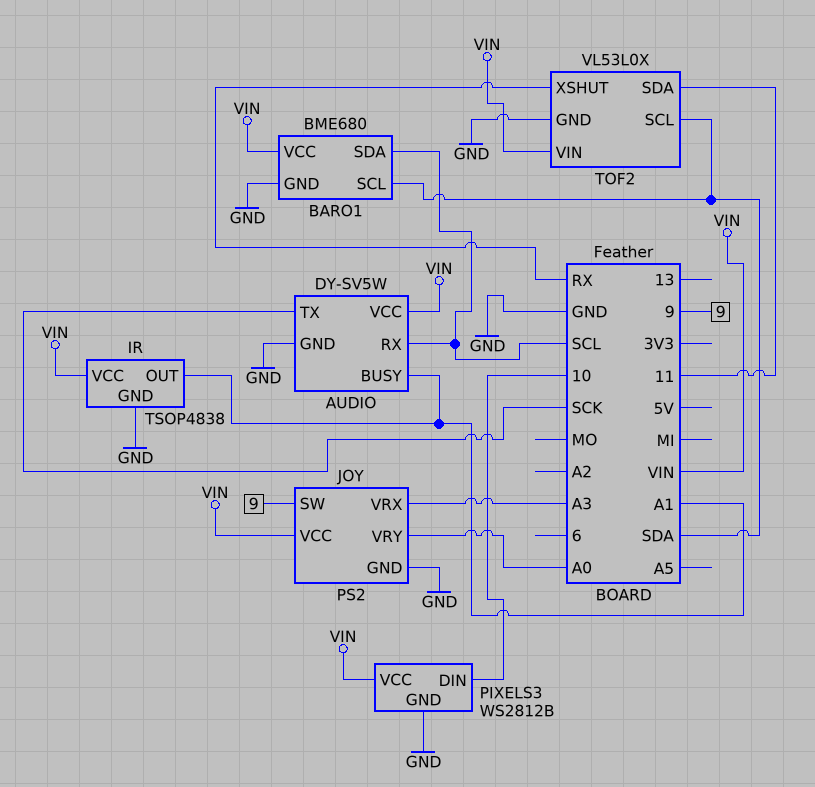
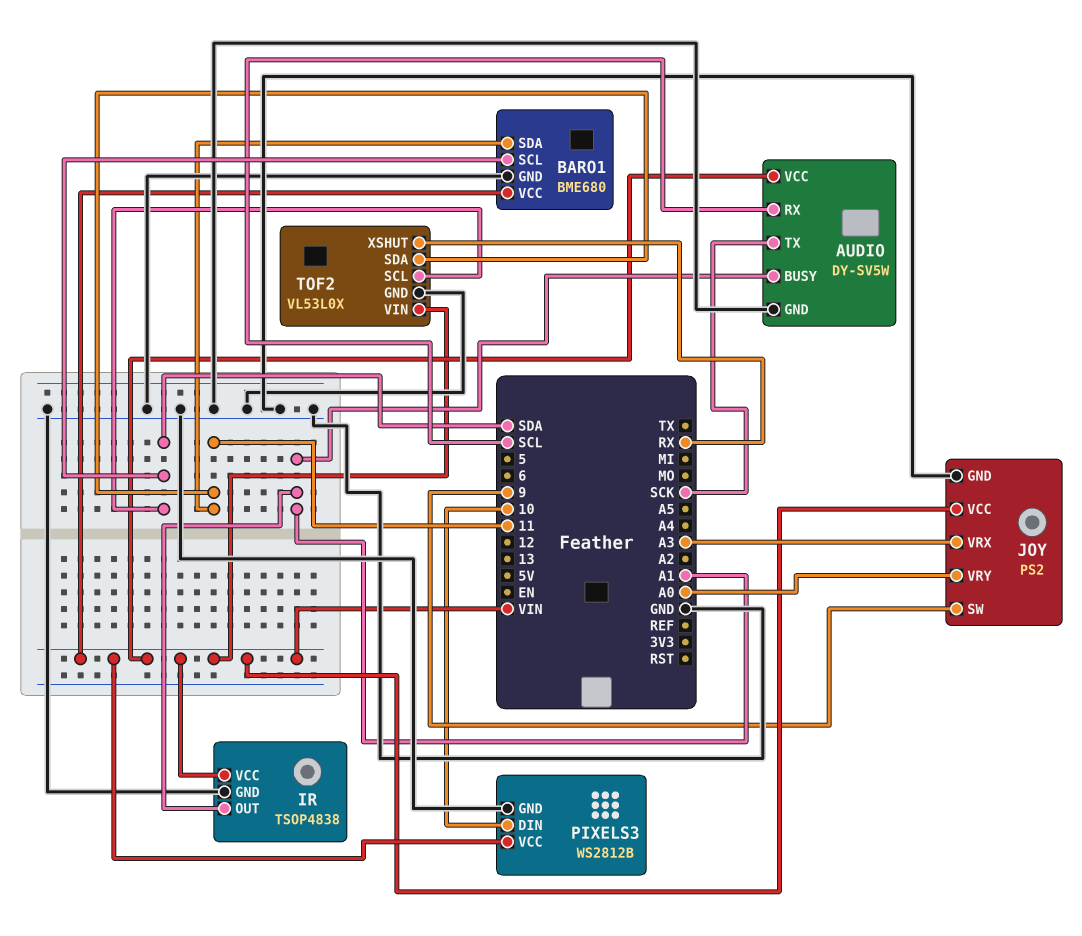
BARO1 pin SDA: SCL -> 11

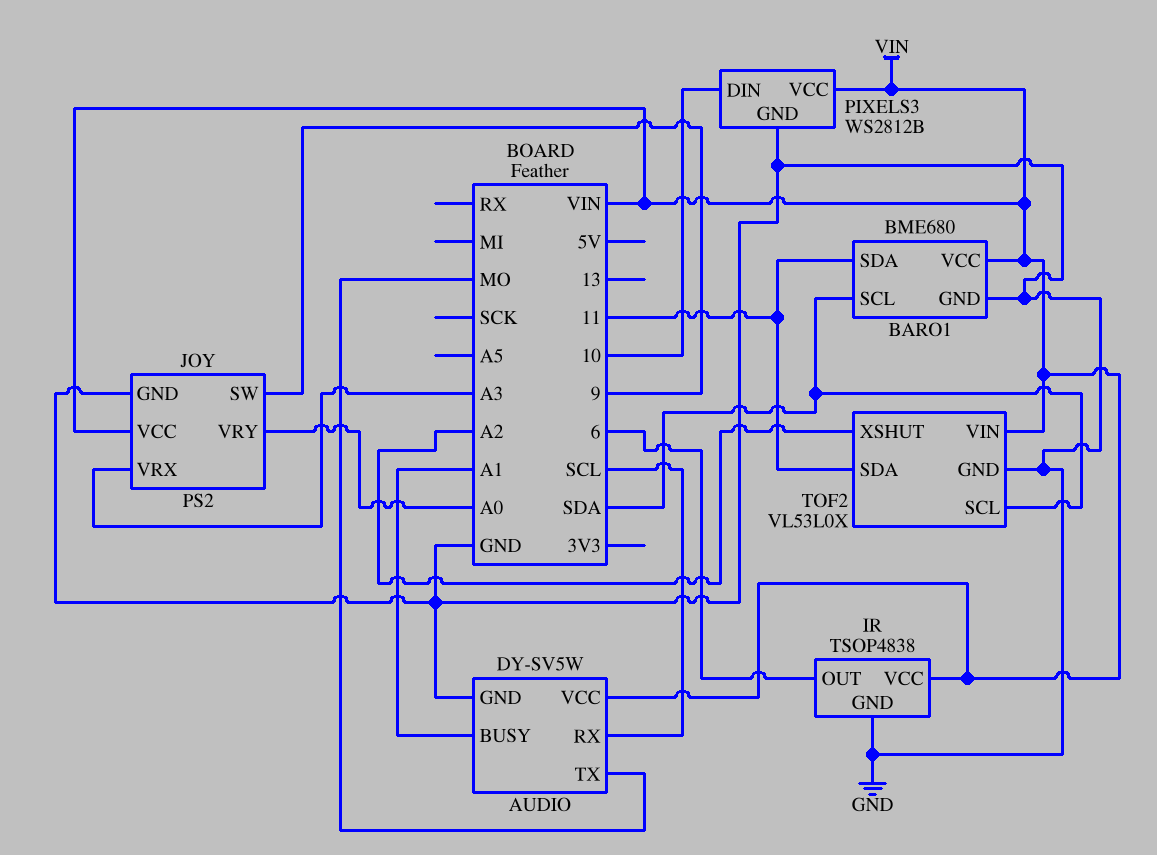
AUDIO pin TX: SCK -> MO
IR pin OUT: A1 -> 6
TOF2 pin XSHUT: RX -> A2

